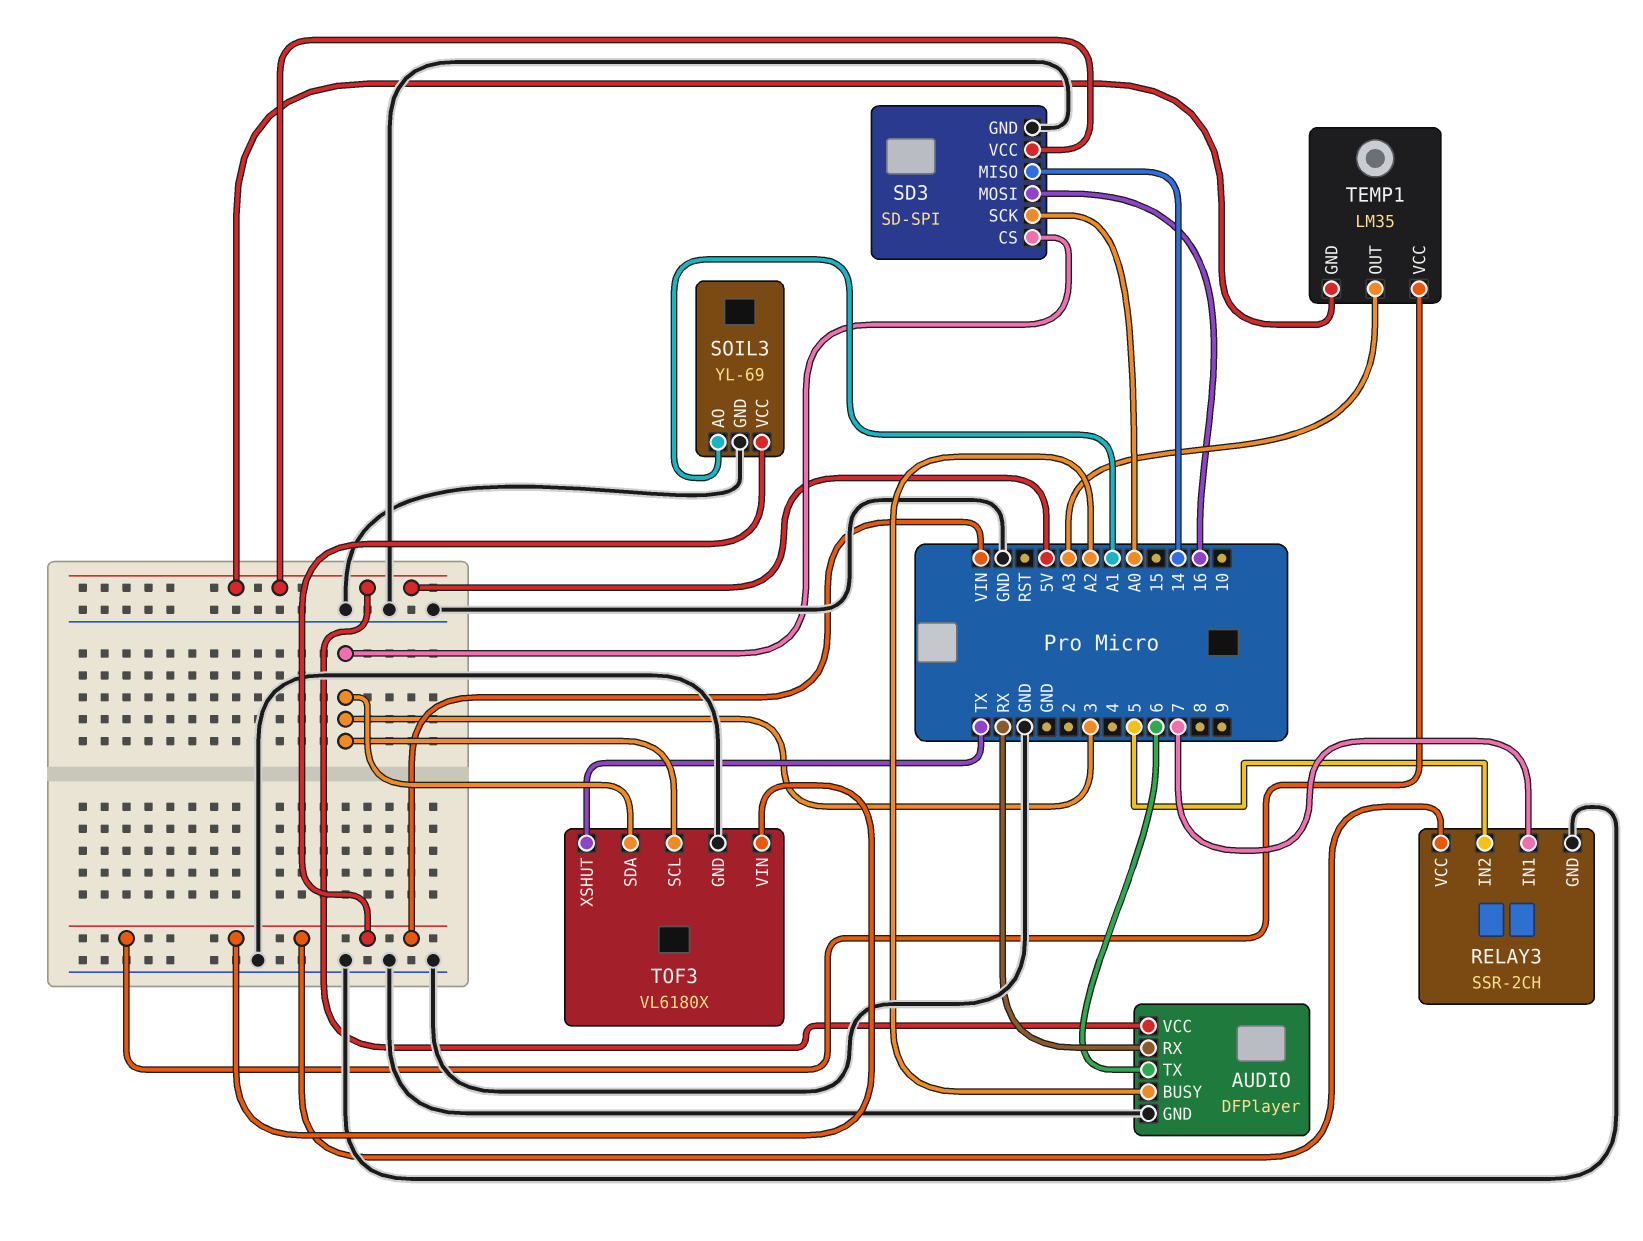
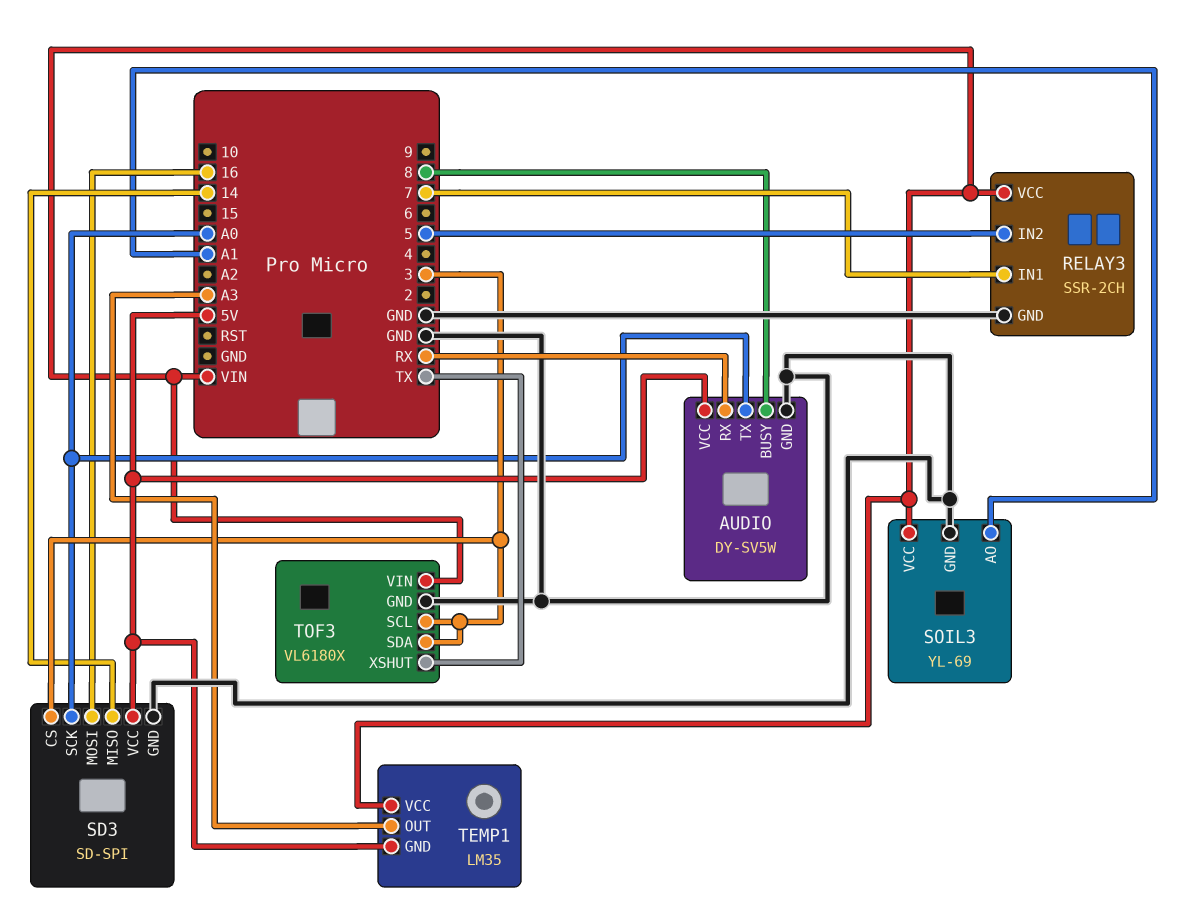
AUDIO: DFPlayer -> DY-SV5W
AUDIO pin BUSY: A2 -> 8
AUDIO pin TX: 6 -> A0

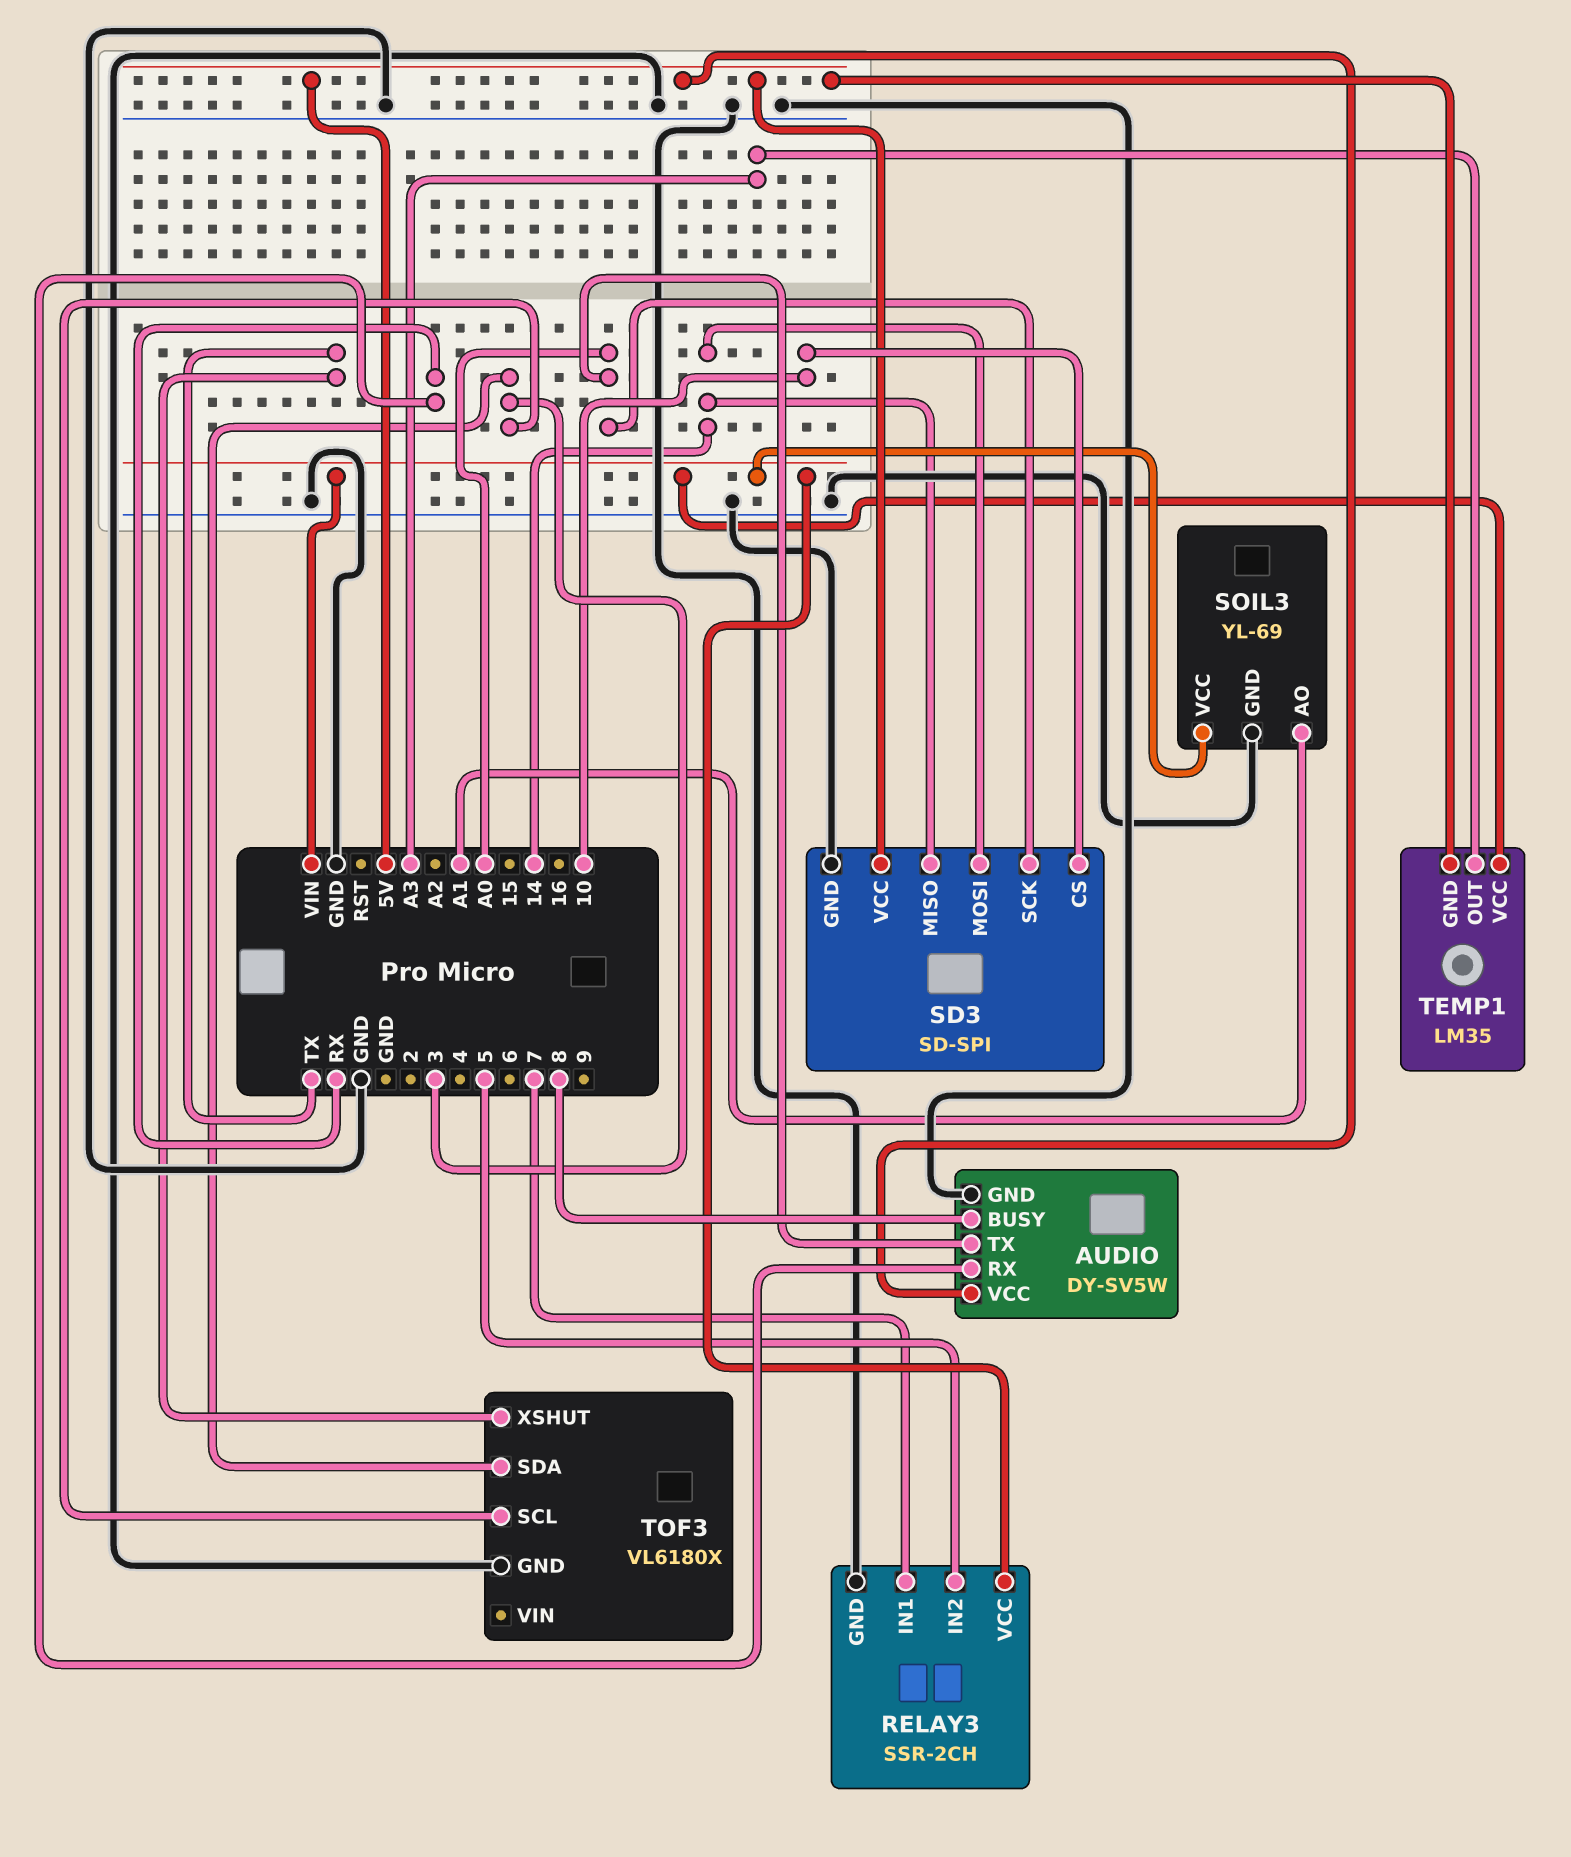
SD3 pin CS: 3 -> 10
SD3 pin MOSI: 16 -> 14
TOF3 pin VIN: VIN -> none

